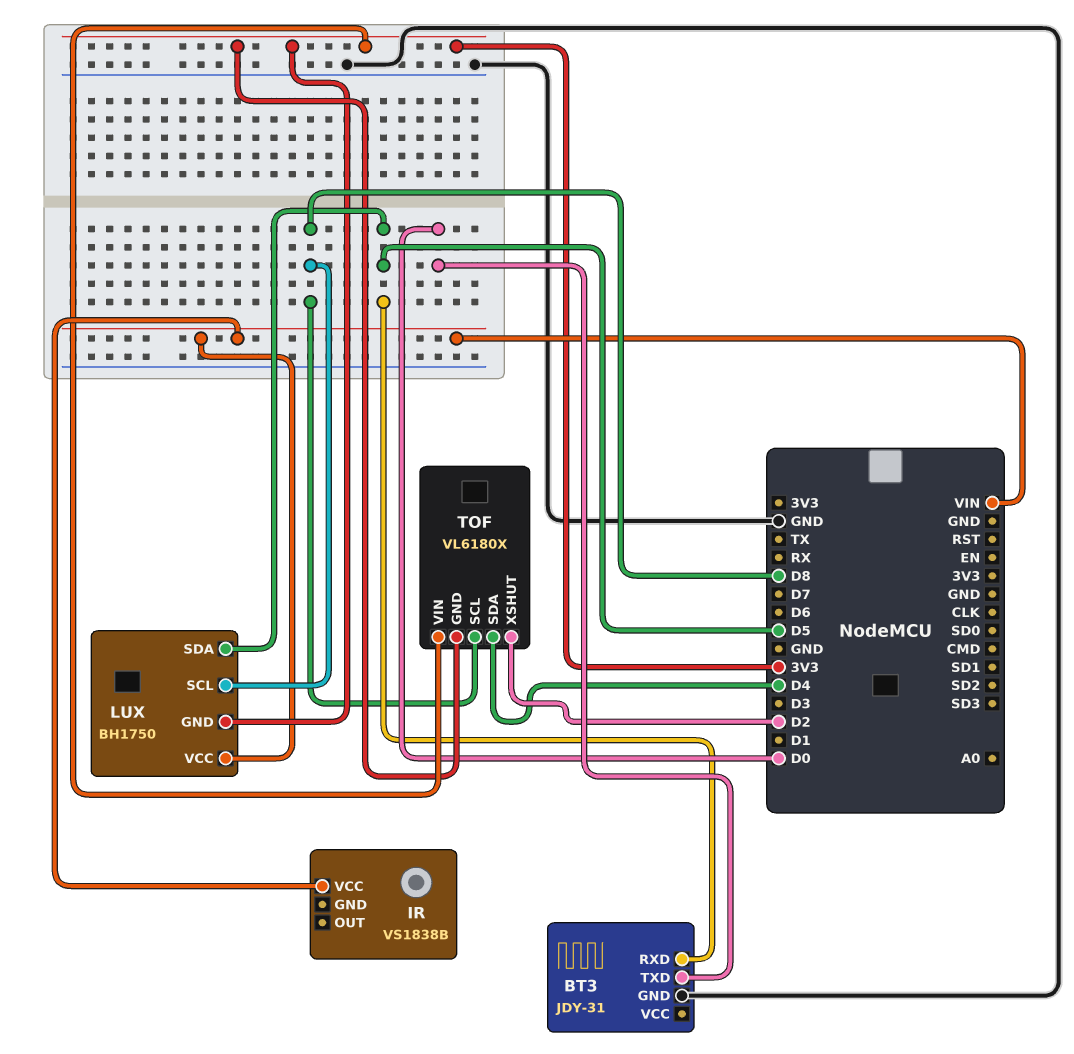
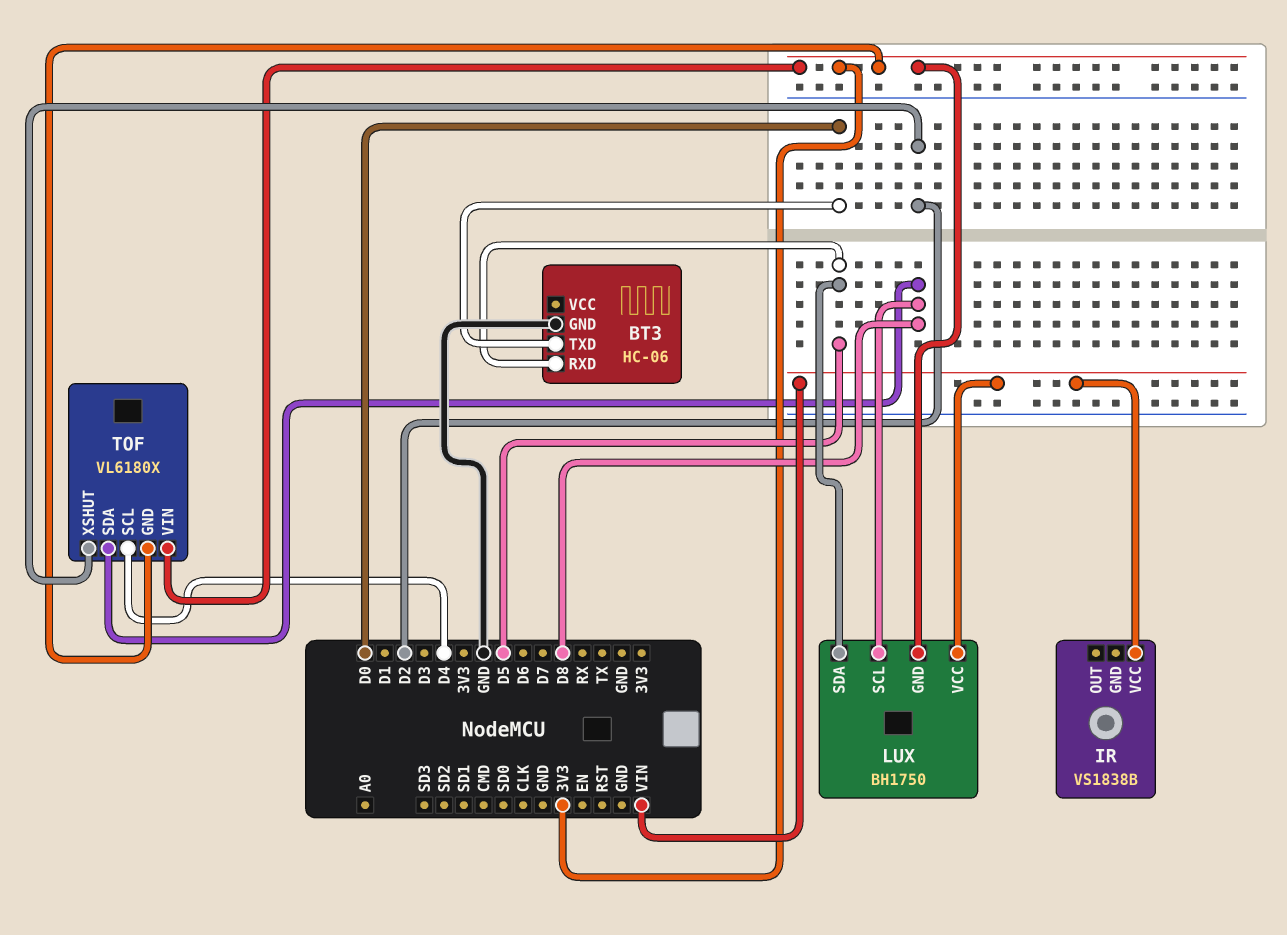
BT3: JDY-31 -> HC-06
TOF pin SCL: D8 -> D4
TOF pin SDA: D4 -> D8

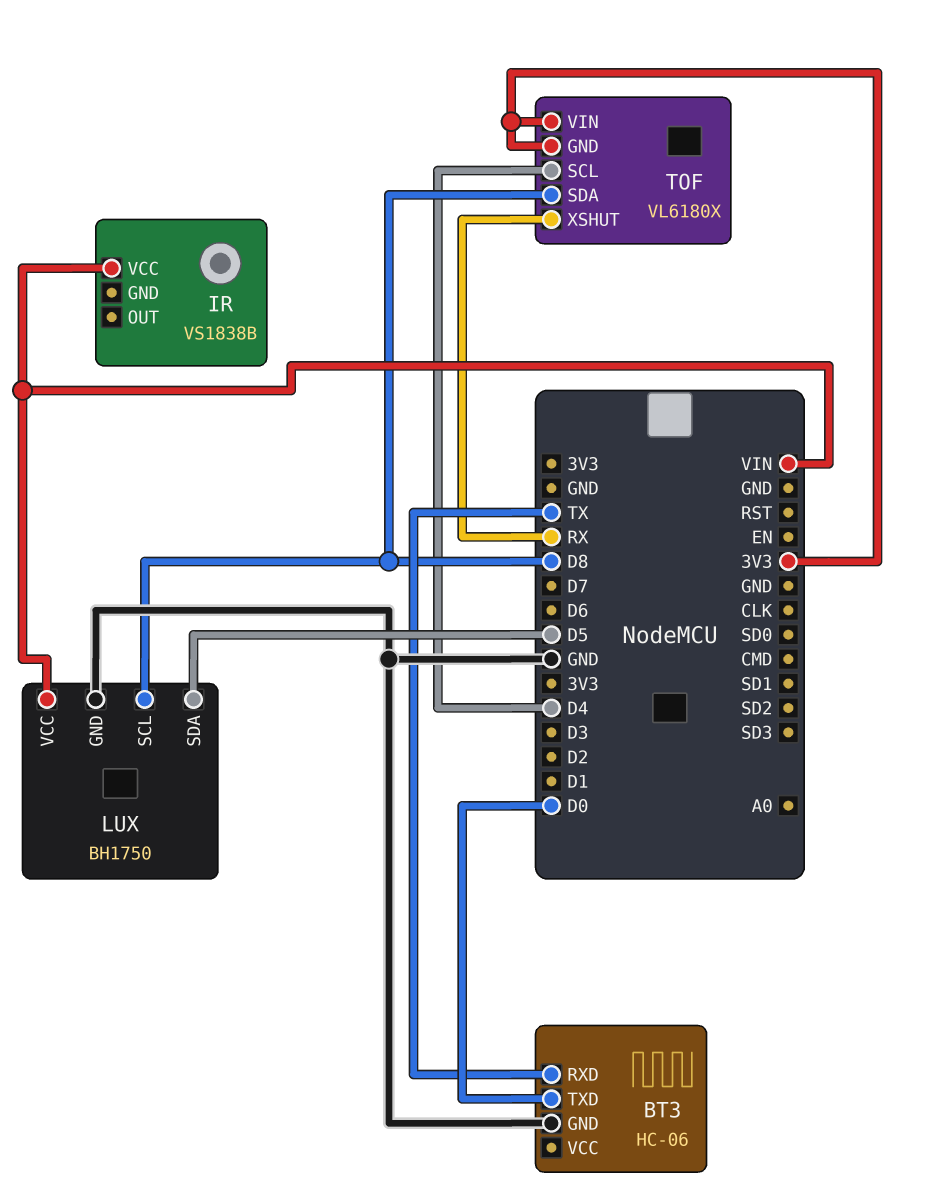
BT3 pin RXD: D5 -> TX
LUX pin GND: 3V3 -> GND
TOF pin XSHUT: D2 -> RX

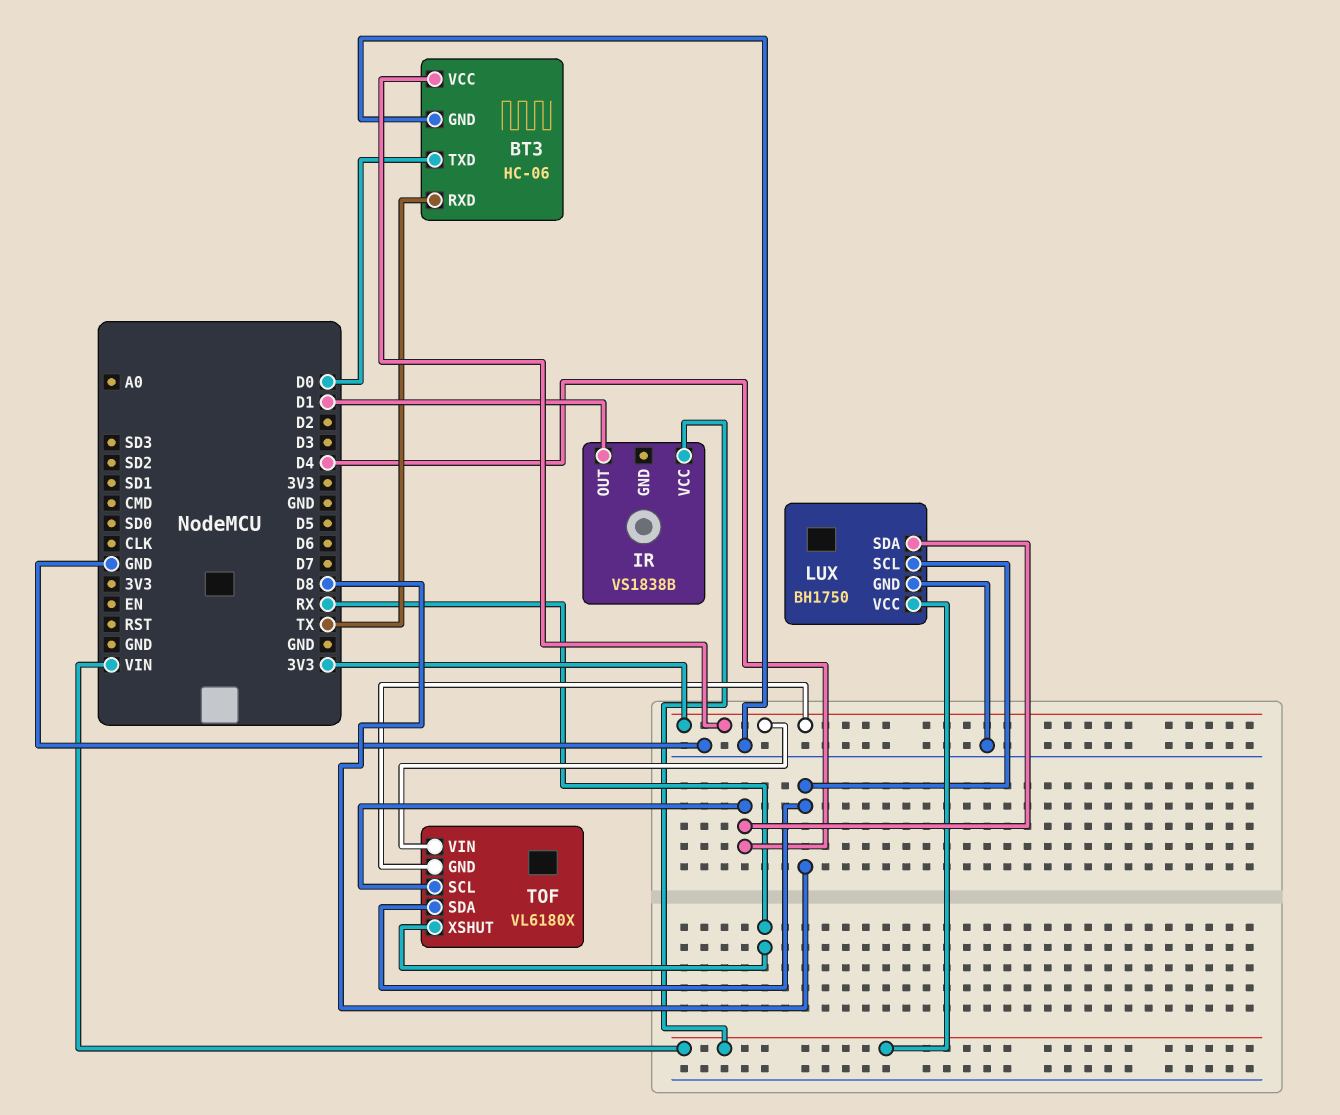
BT3 pin VCC: none -> 3V3
IR pin OUT: none -> D1
LUX pin SDA: D5 -> D4

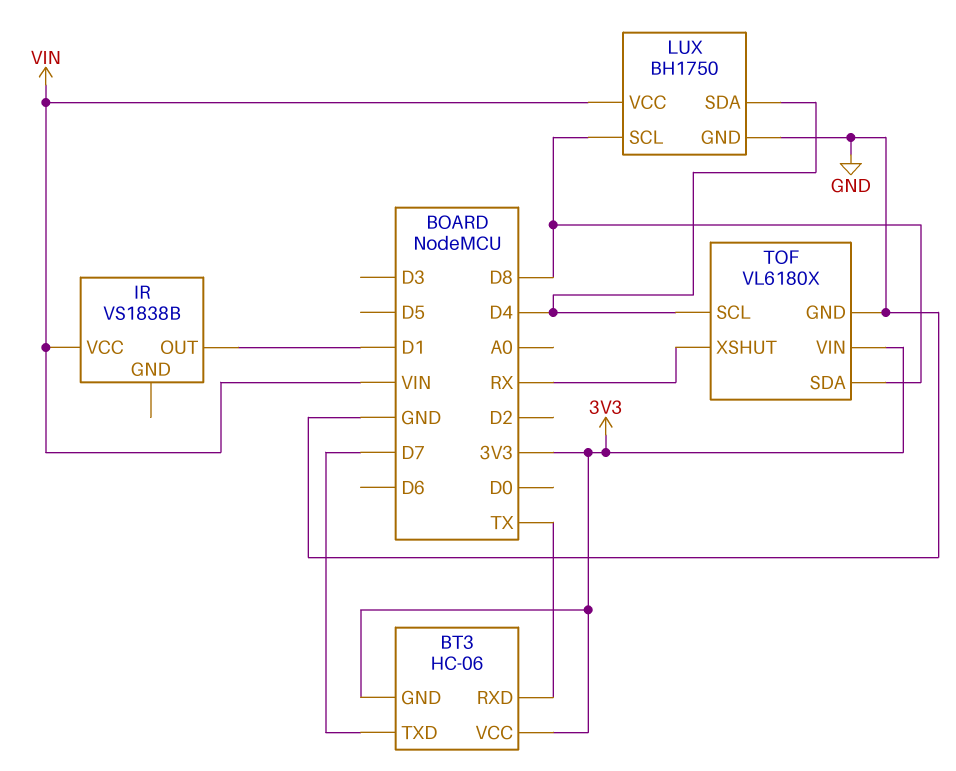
BT3 pin GND: GND -> 3V3
BT3 pin TXD: D0 -> D7
TOF pin GND: 3V3 -> GND

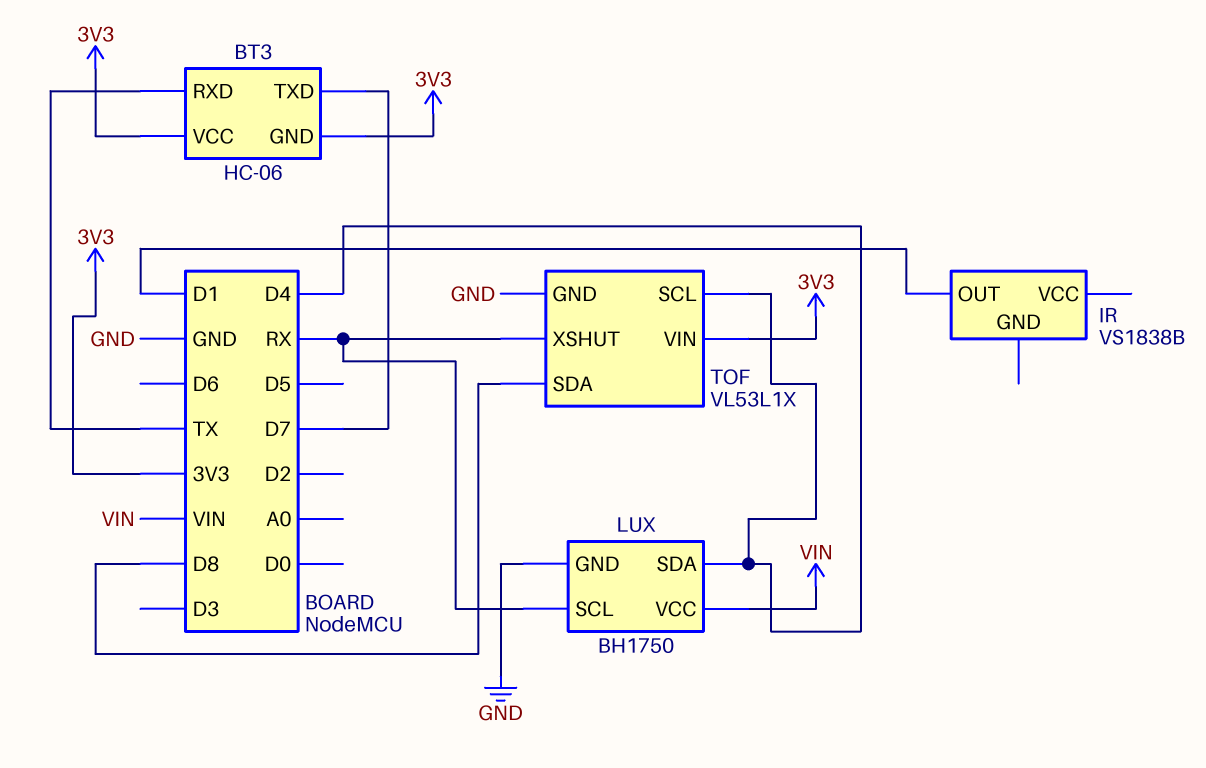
IR pin VCC: VIN -> none
LUX pin SCL: D8 -> RX
TOF: VL6180X -> VL53L1X

